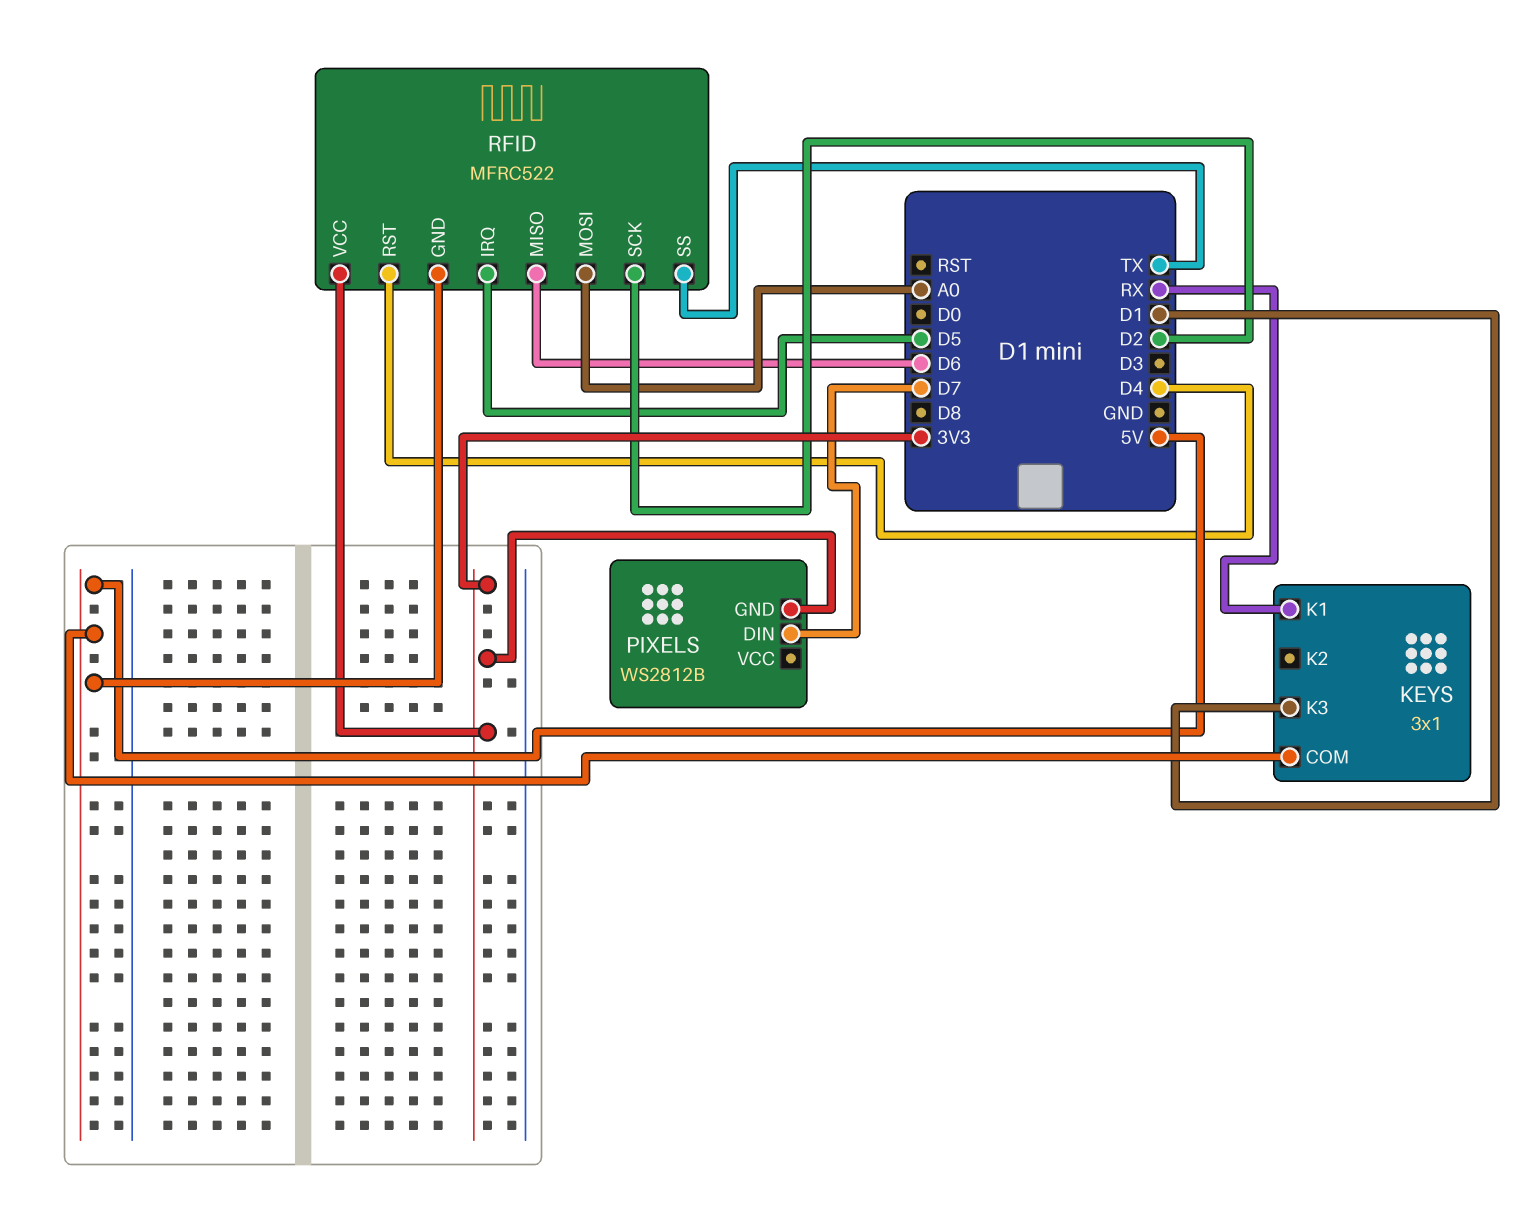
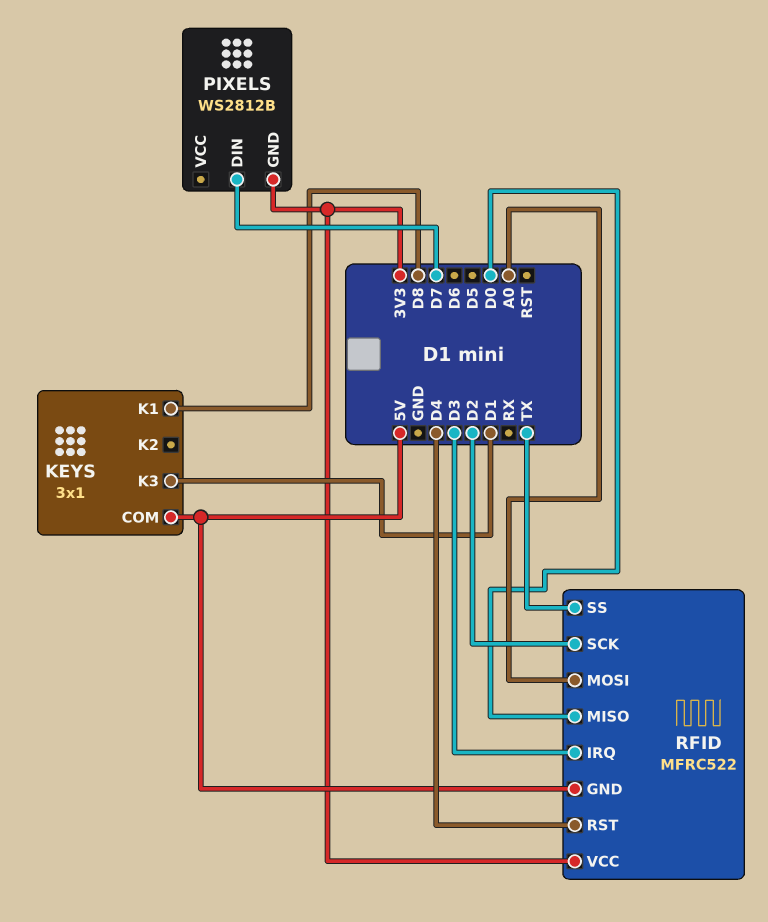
KEYS pin K1: RX -> D8
RFID pin IRQ: D5 -> D3
RFID pin MISO: D6 -> D0

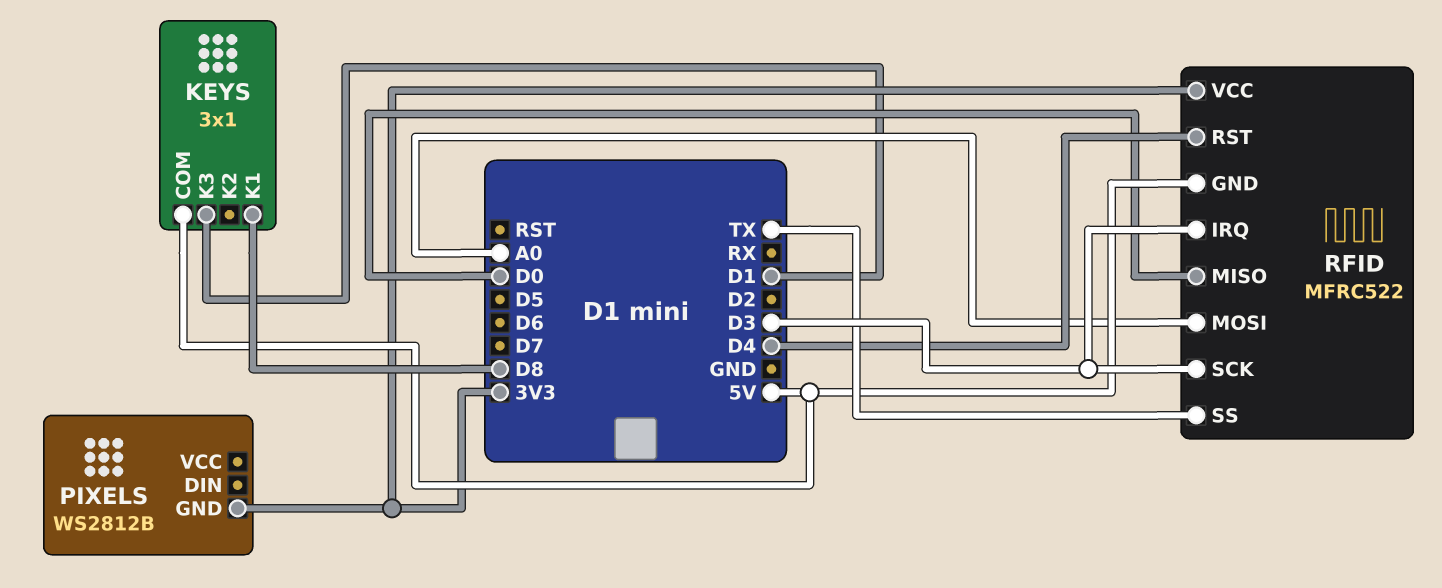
PIXELS pin DIN: D7 -> none
RFID pin SCK: D2 -> D3

